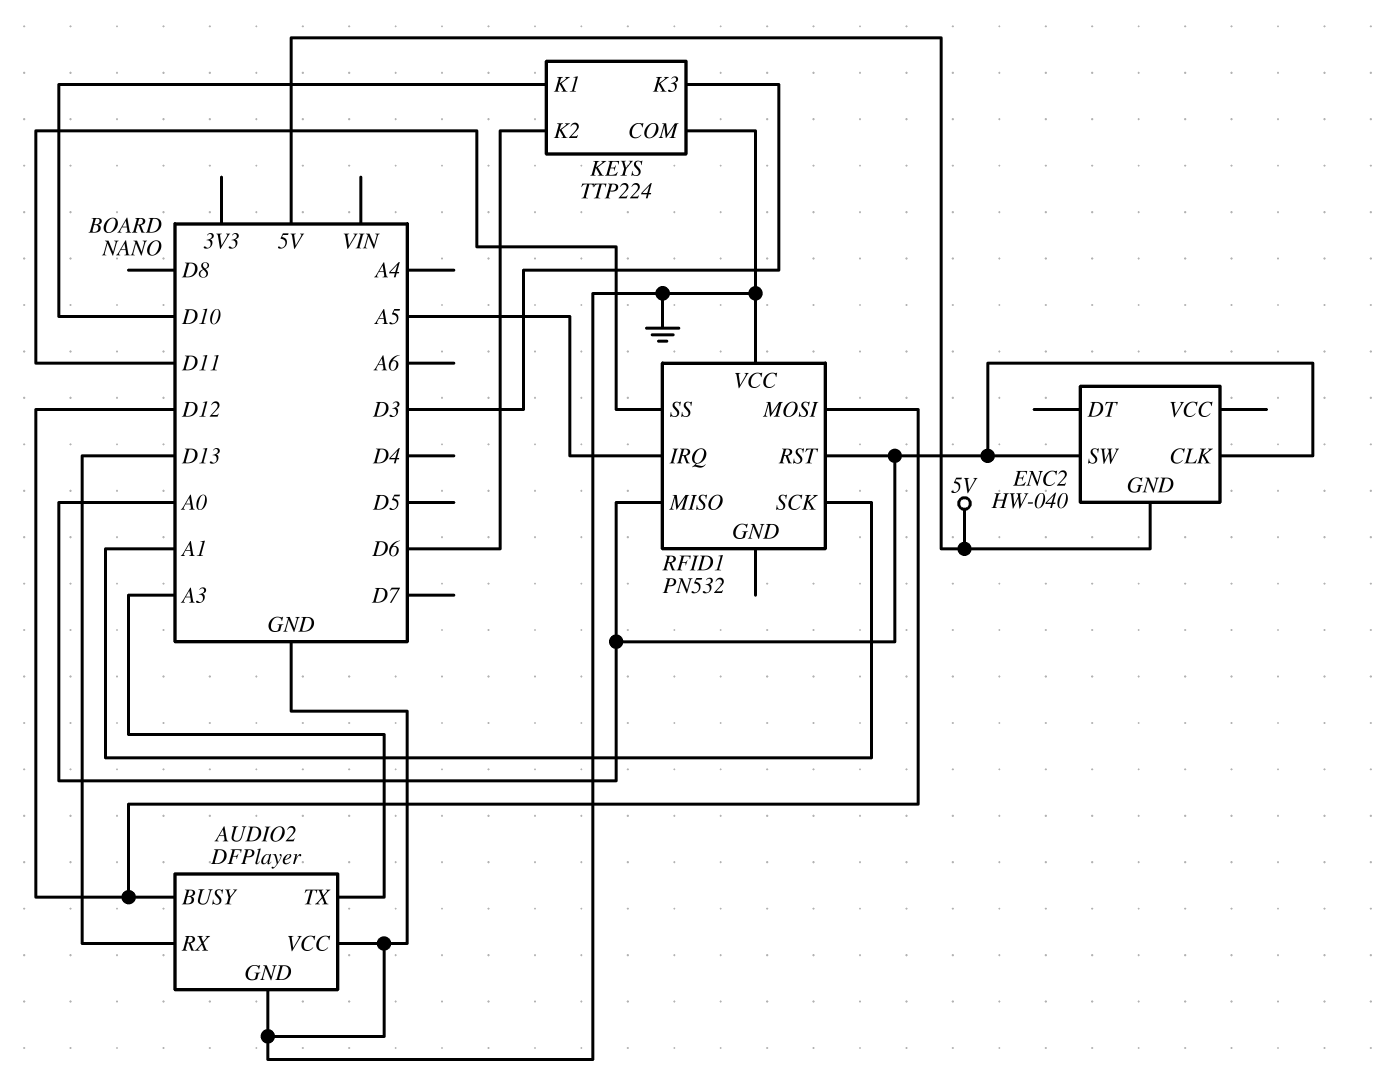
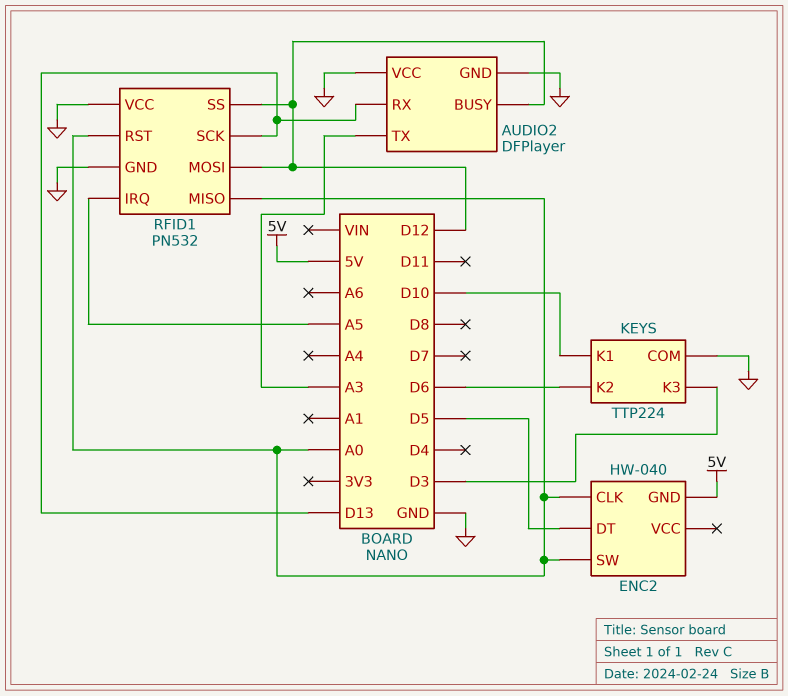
ENC2 pin DT: none -> D5
RFID1 pin GND: none -> GND
RFID1 pin SCK: A1 -> D13
RFID1 pin SS: D11 -> D12

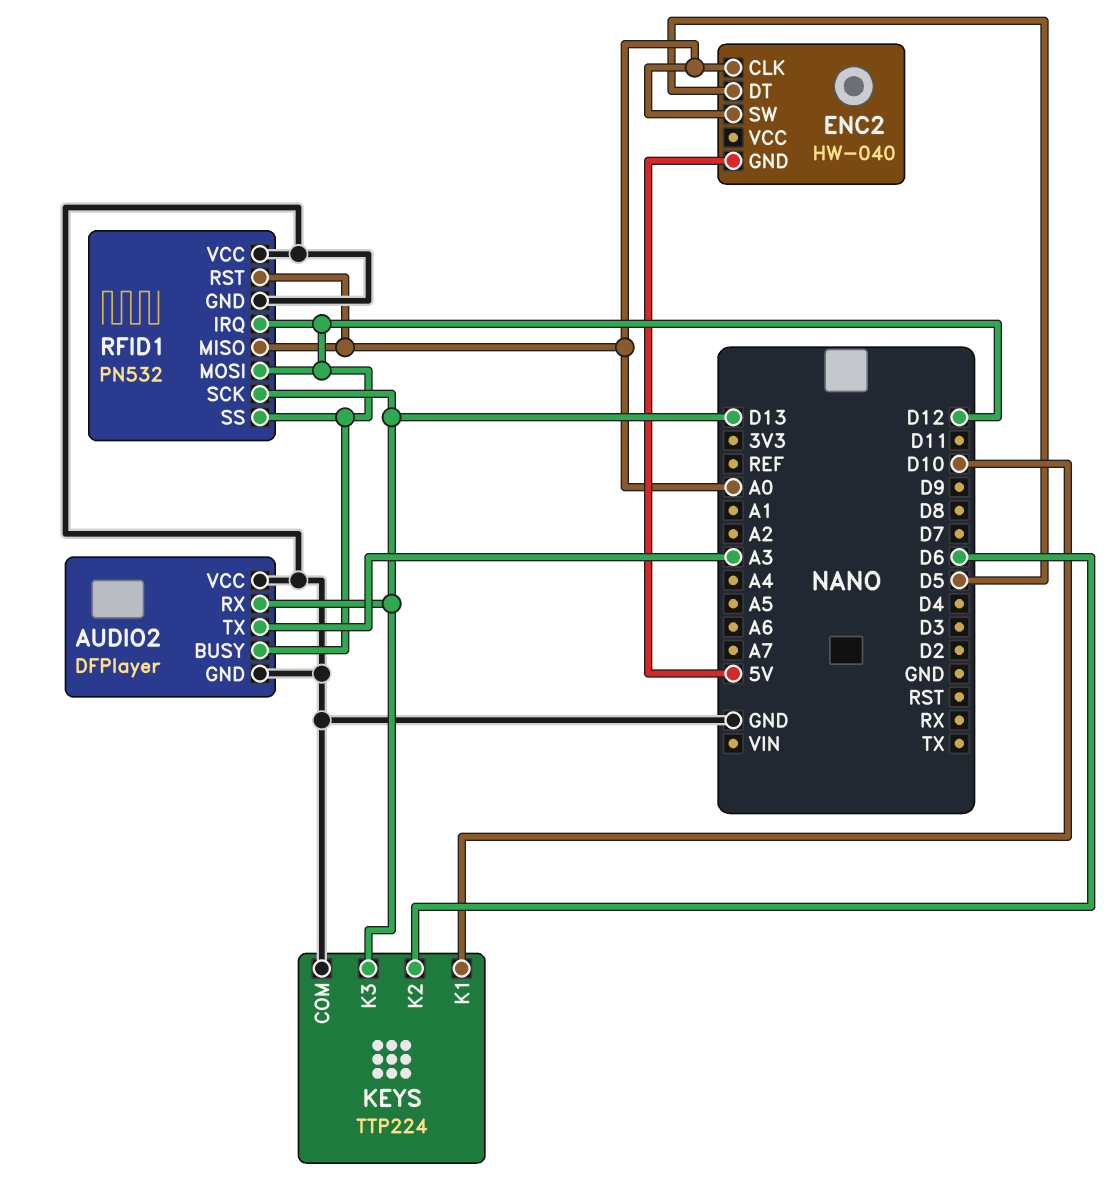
KEYS pin K3: D3 -> D13
RFID1 pin IRQ: A5 -> D12

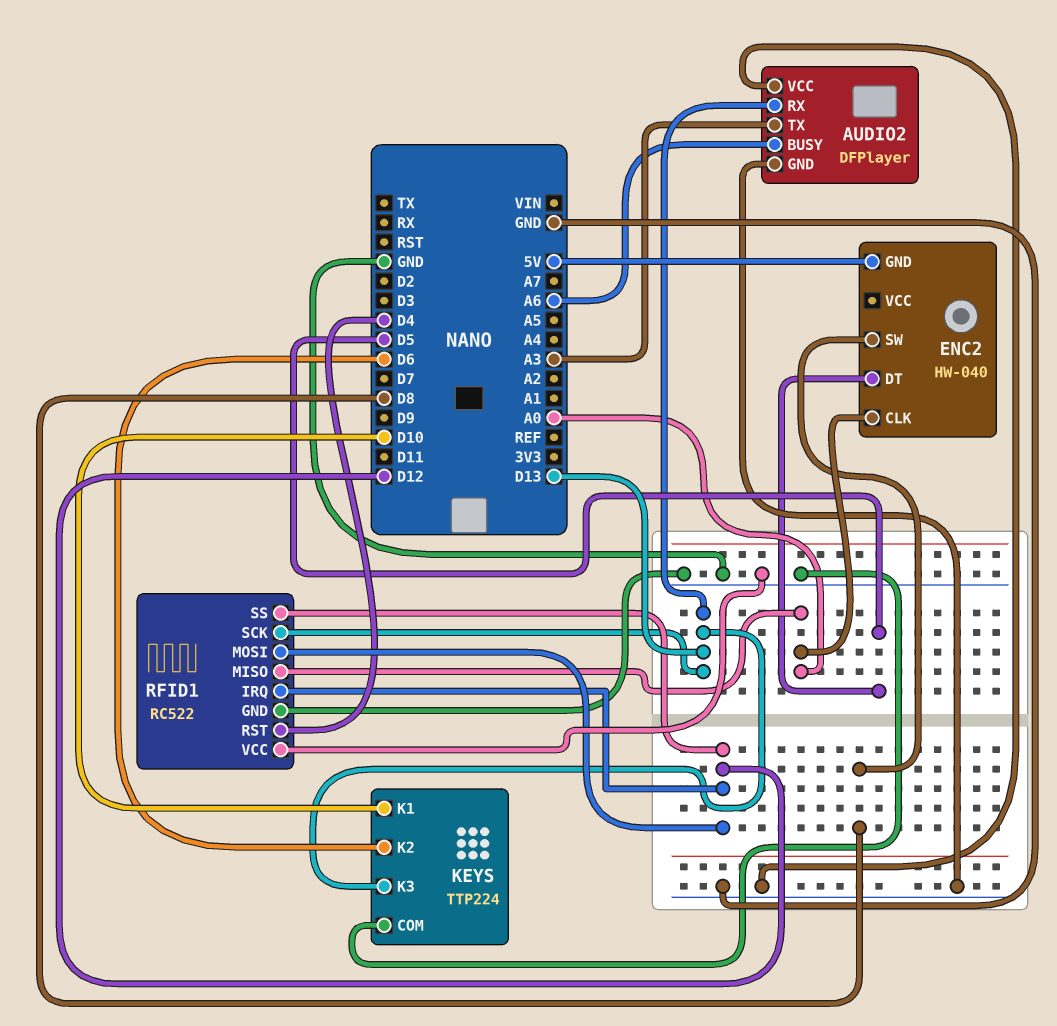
AUDIO2 pin BUSY: D12 -> A6
ENC2 pin SW: A0 -> D8
RFID1: PN532 -> RC522
RFID1 pin RST: A0 -> D4

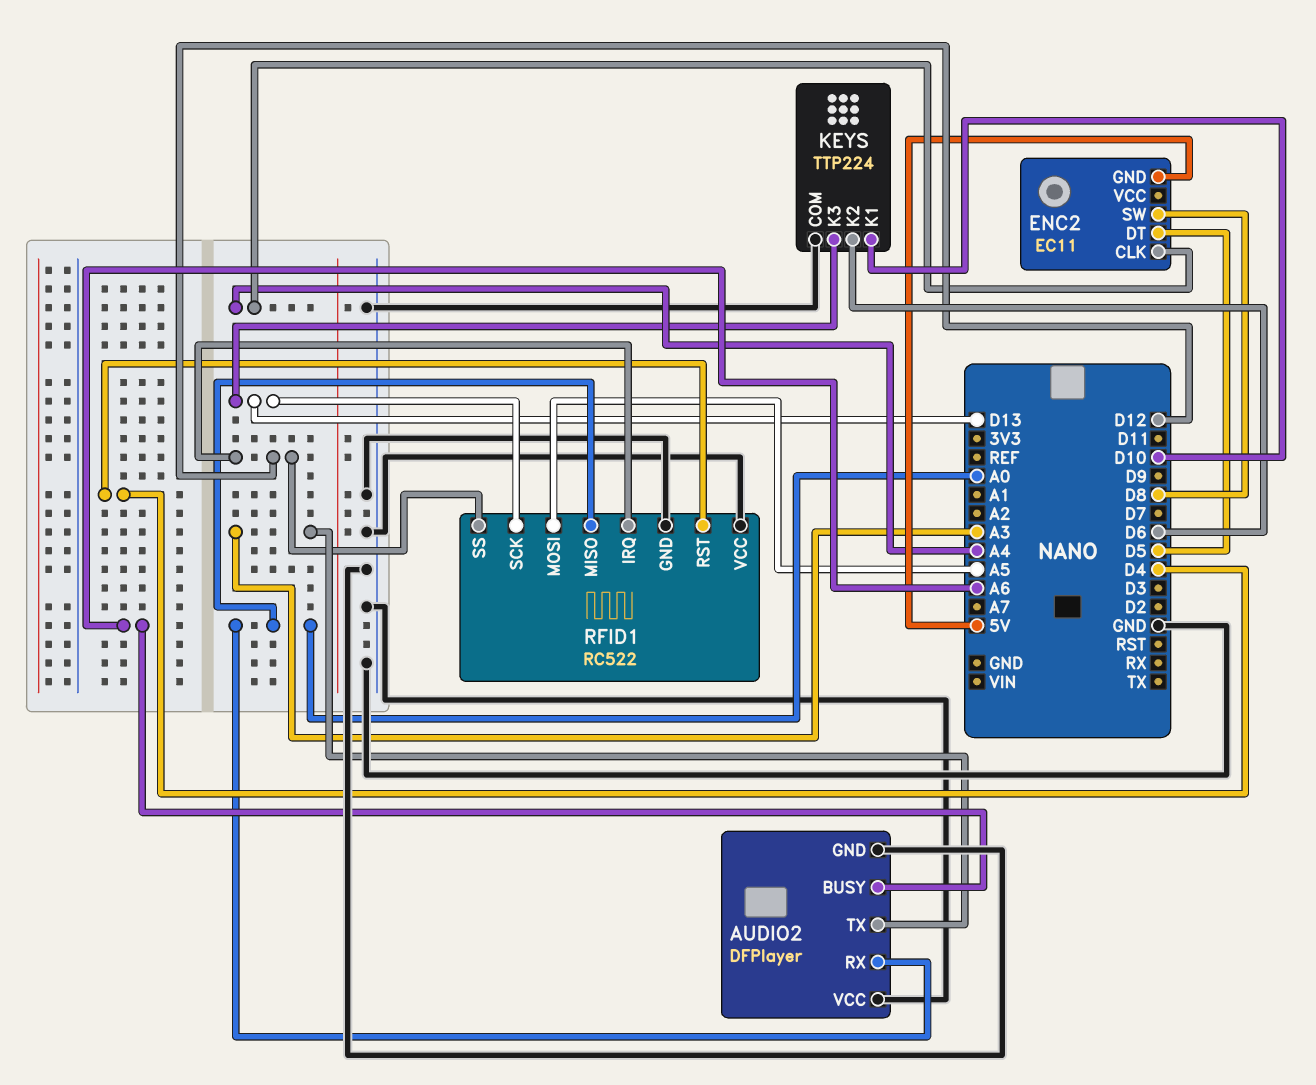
AUDIO2 pin RX: D13 -> A0
ENC2: HW-040 -> EC11
ENC2 pin CLK: A0 -> A4
RFID1 pin MOSI: D12 -> A5

